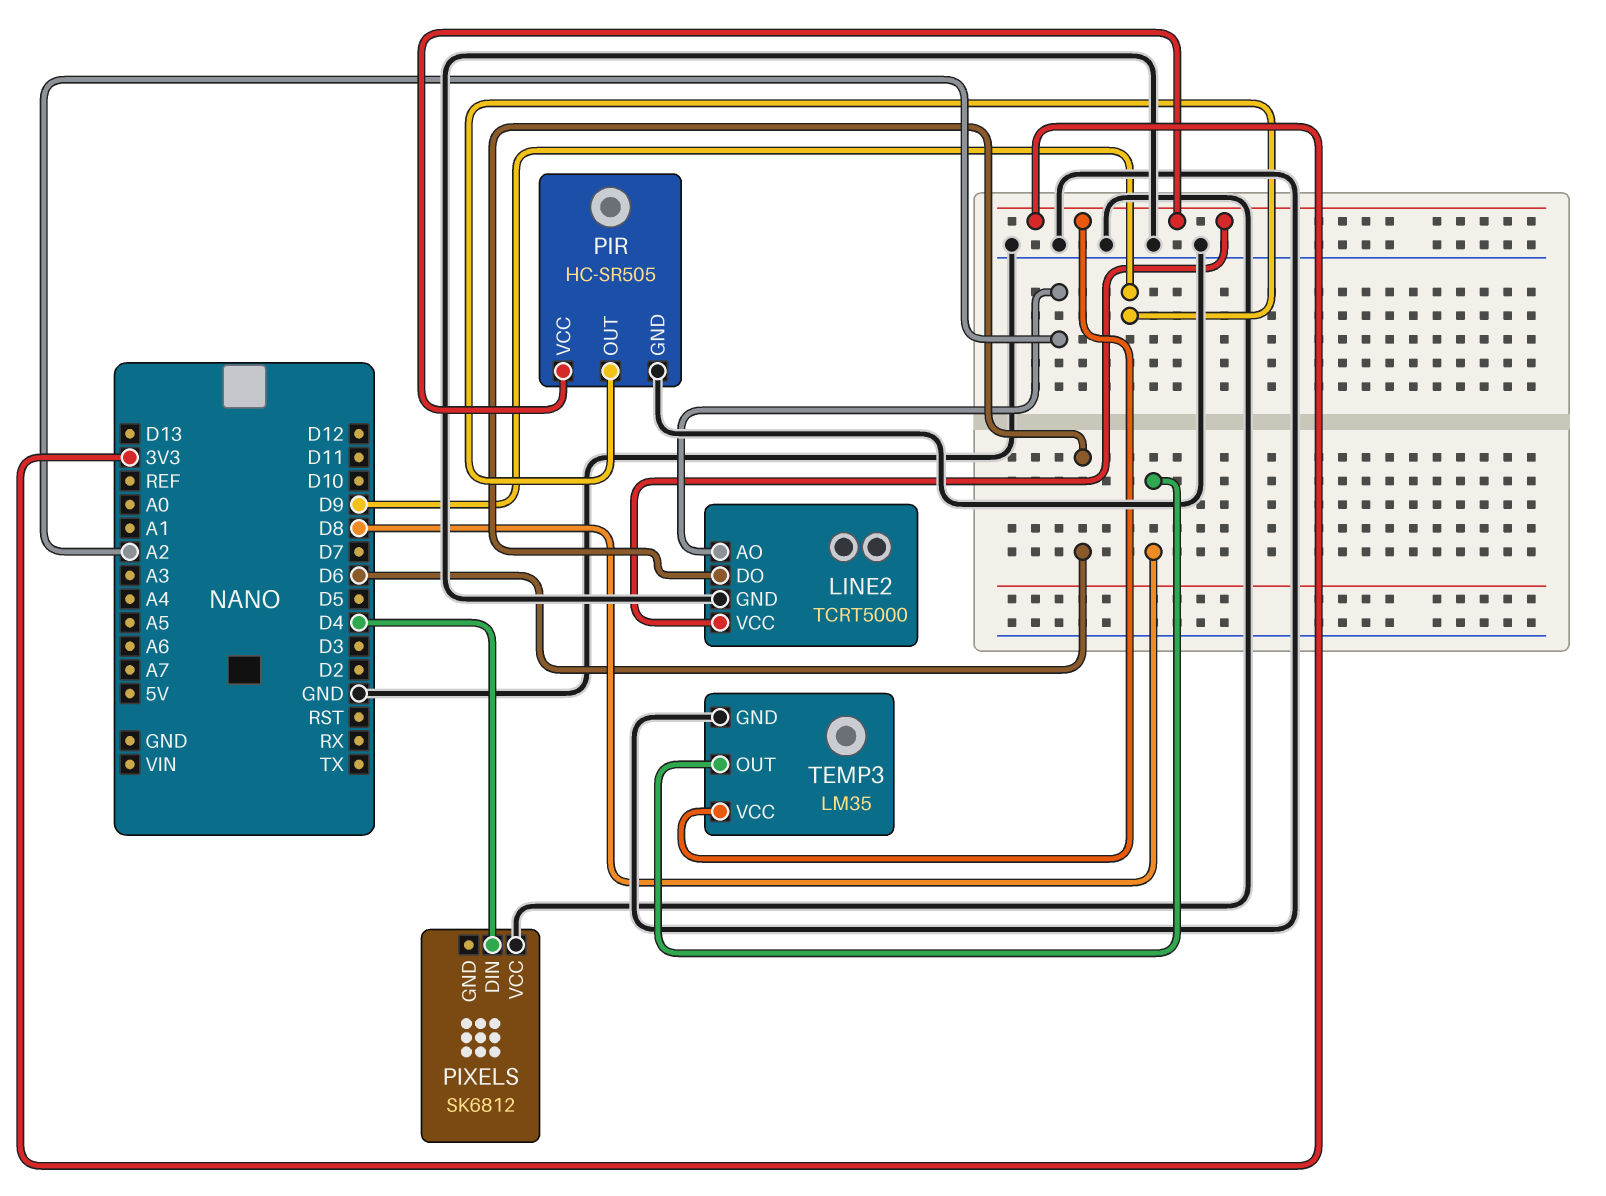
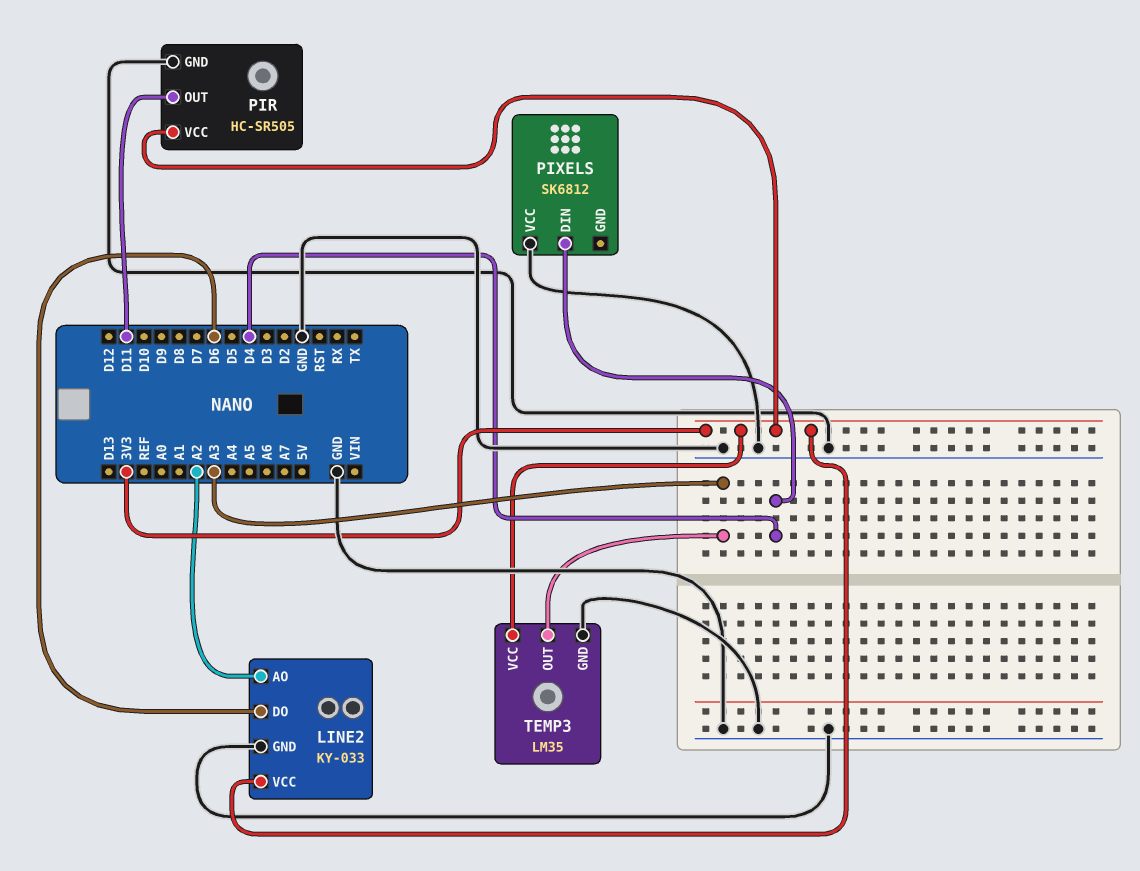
LINE2: TCRT5000 -> KY-033
PIR pin OUT: D9 -> D11
TEMP3 pin OUT: D8 -> A3

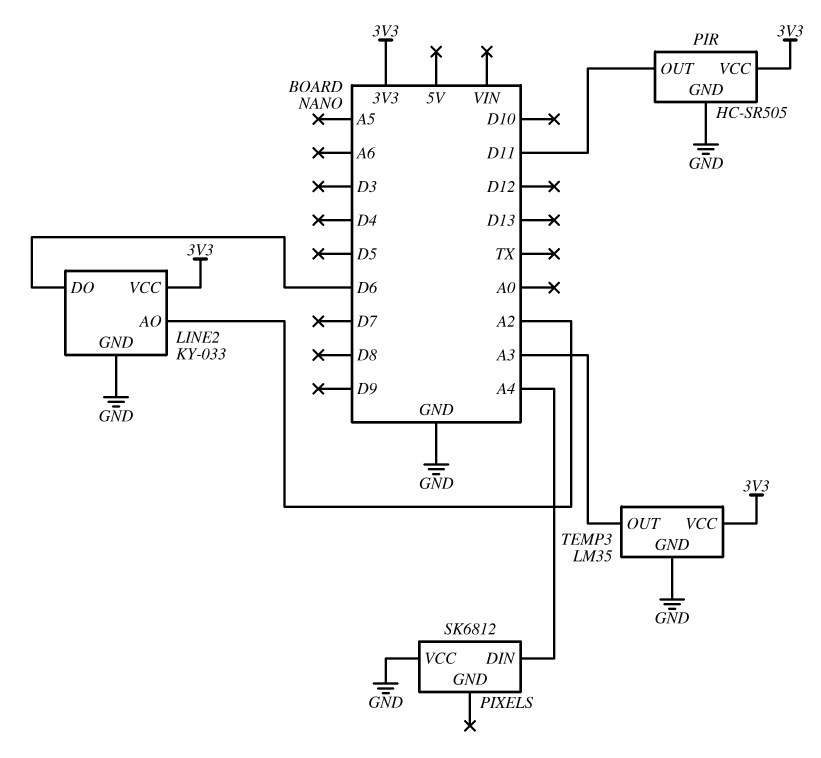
PIXELS pin DIN: D4 -> A4

